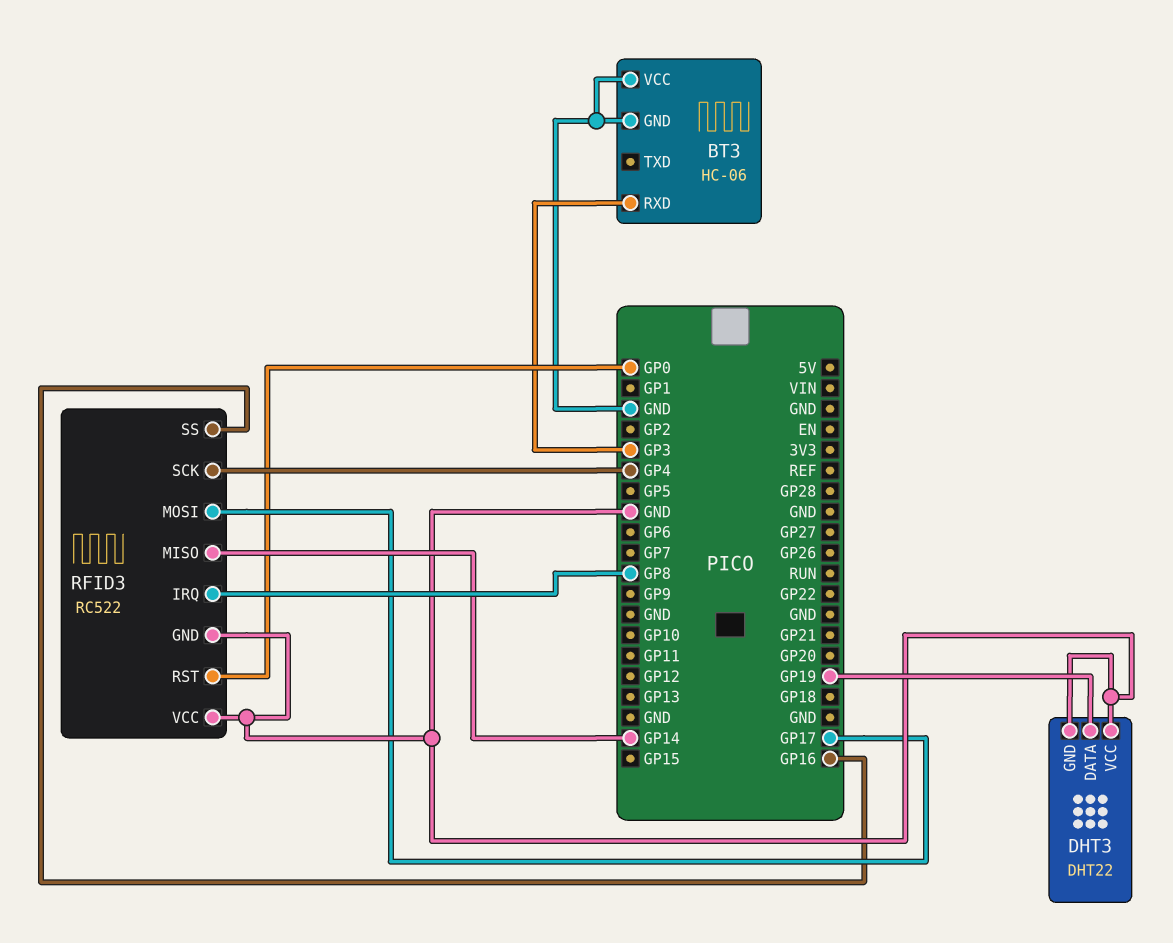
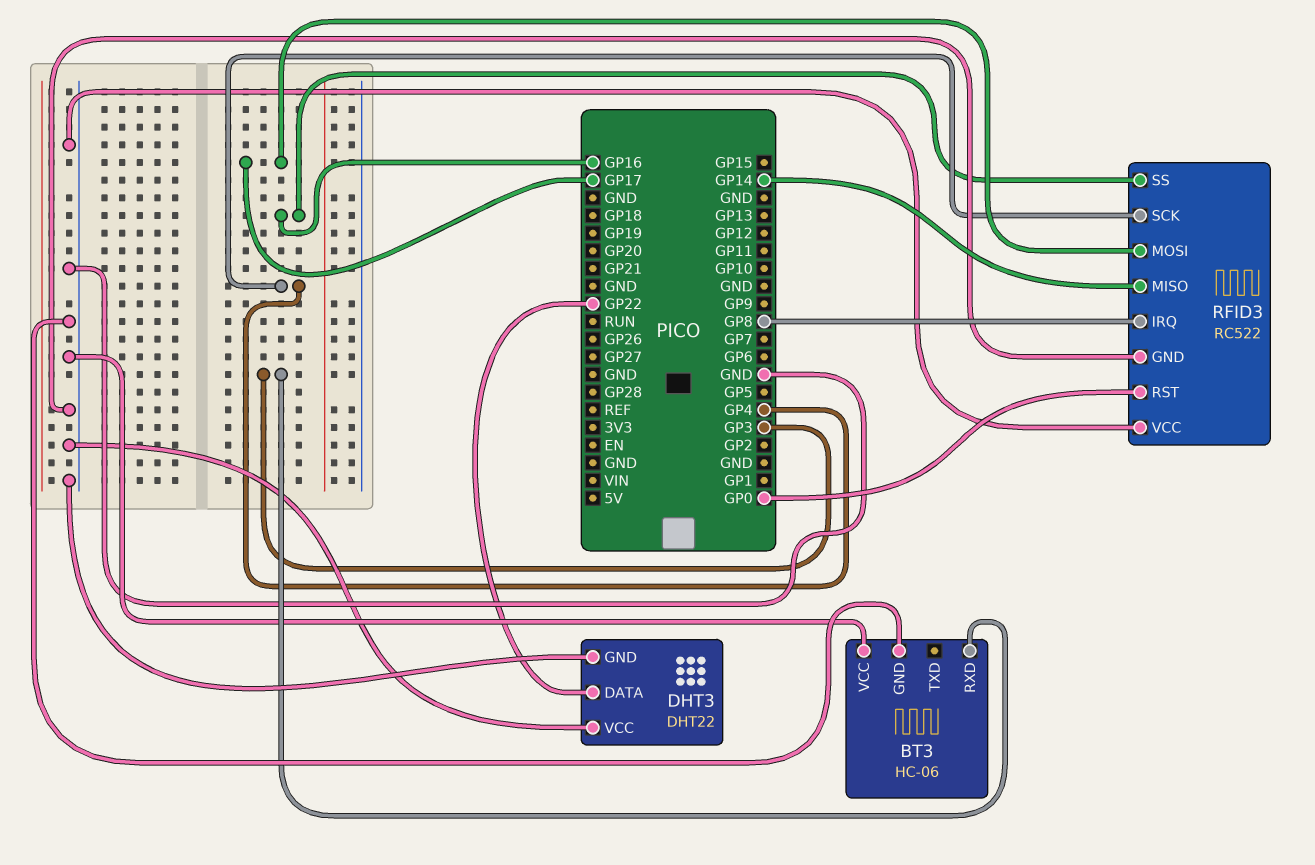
DHT3 pin DATA: GP19 -> GP22

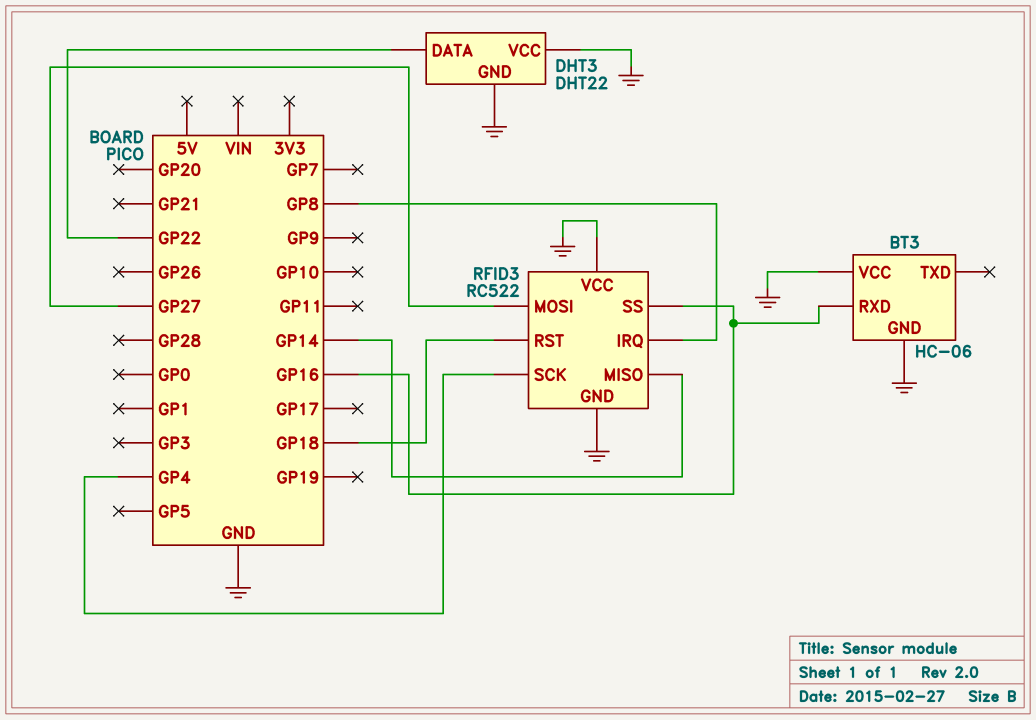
BT3 pin RXD: GP3 -> GP16
RFID3 pin MOSI: GP17 -> GP27
RFID3 pin RST: GP0 -> GP18

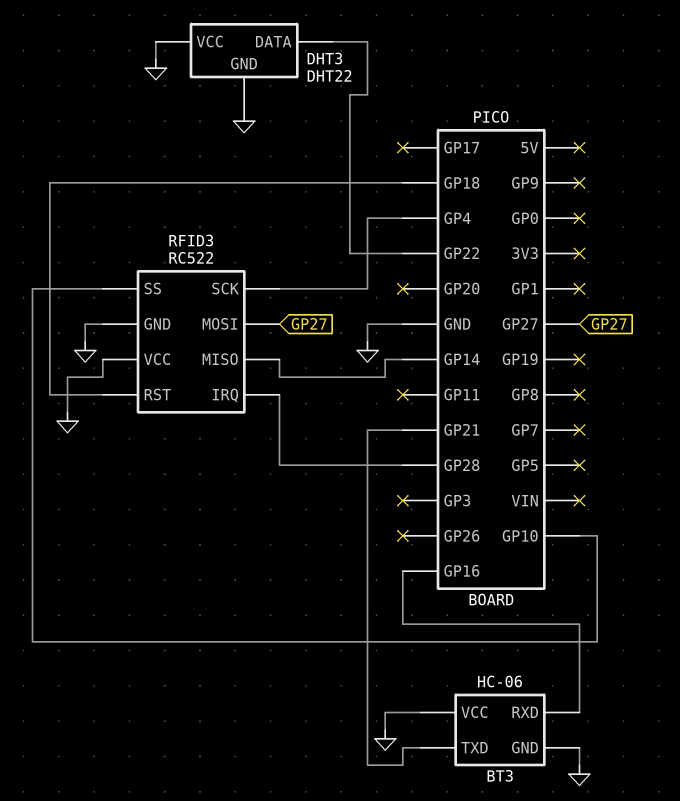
BT3 pin TXD: none -> GP21
RFID3 pin IRQ: GP8 -> GP28
RFID3 pin SS: GP16 -> GP10

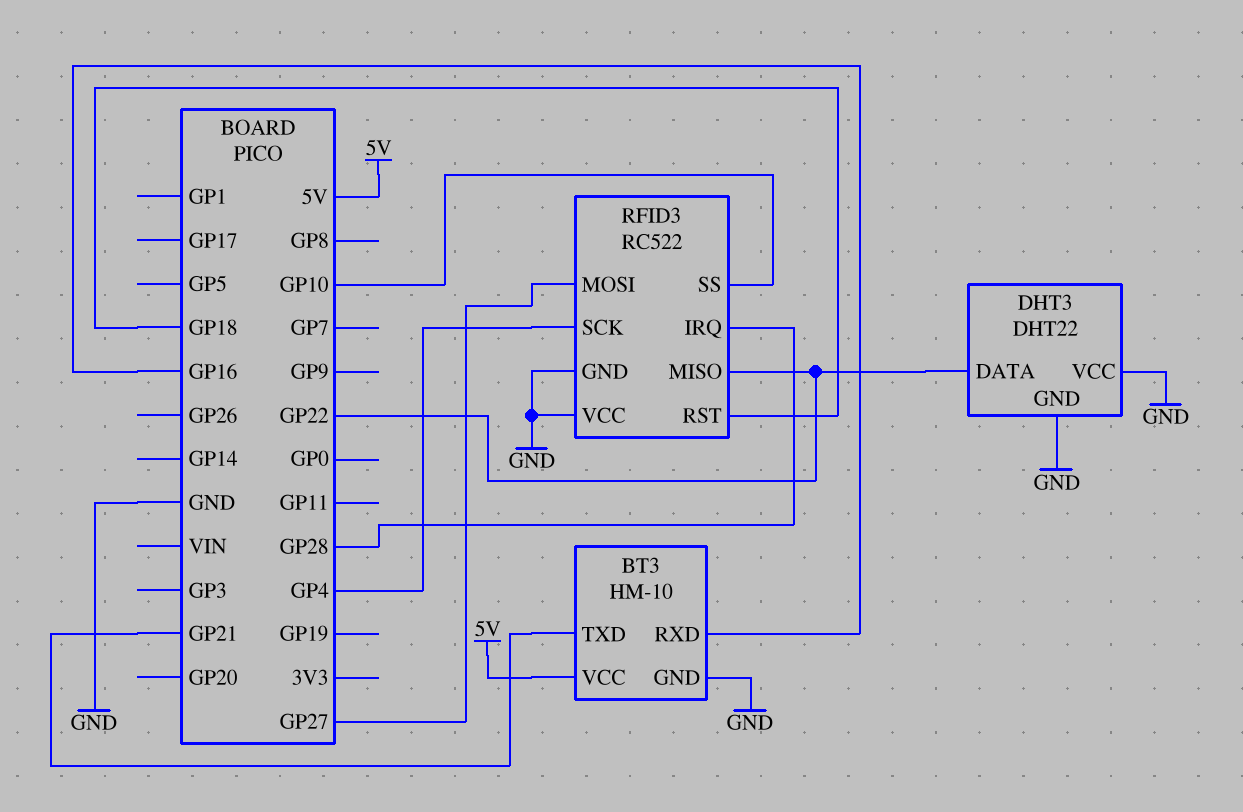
BT3: HC-06 -> HM-10
BT3 pin VCC: GND -> 5V
RFID3 pin MISO: GP14 -> GP22

